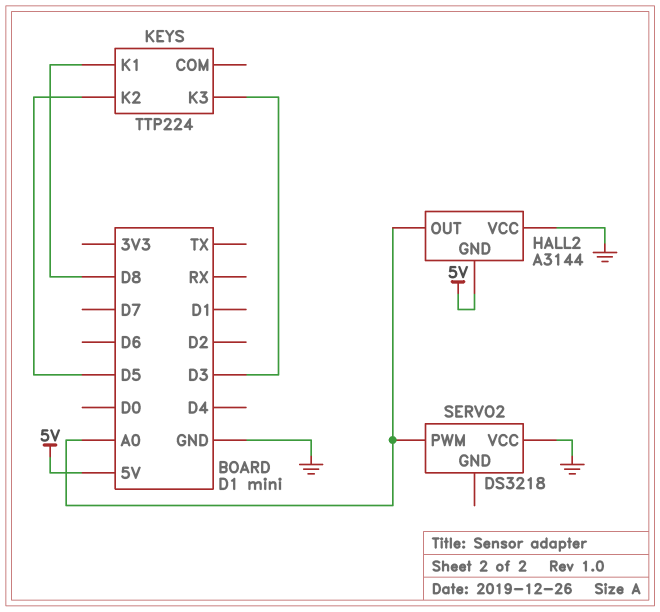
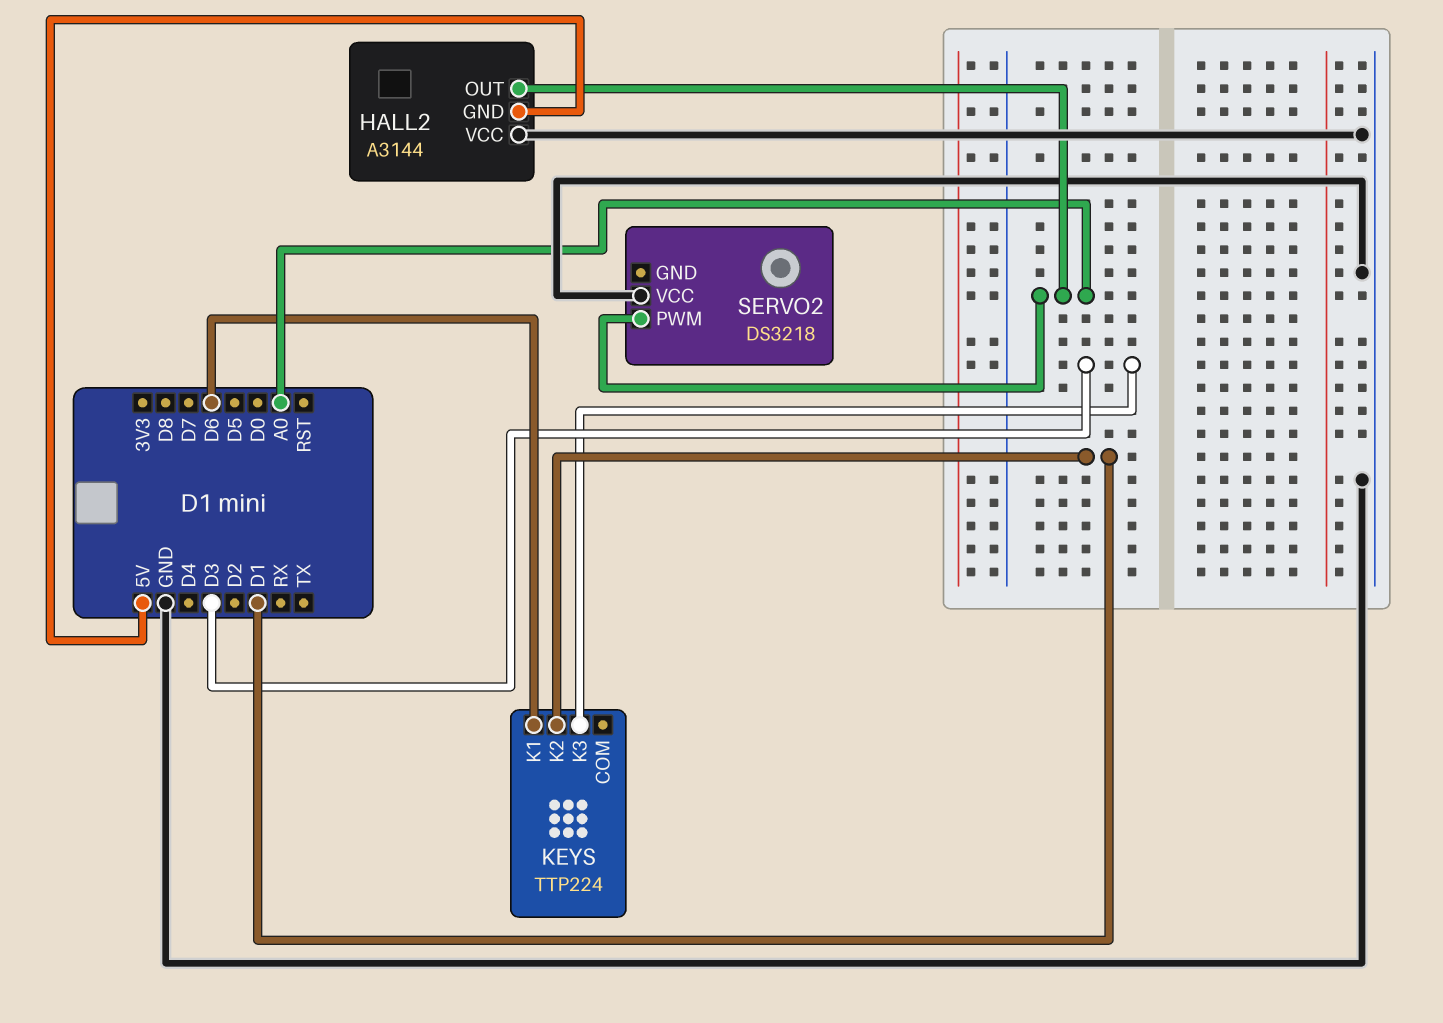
KEYS pin K1: D8 -> D6
KEYS pin K2: D5 -> D1

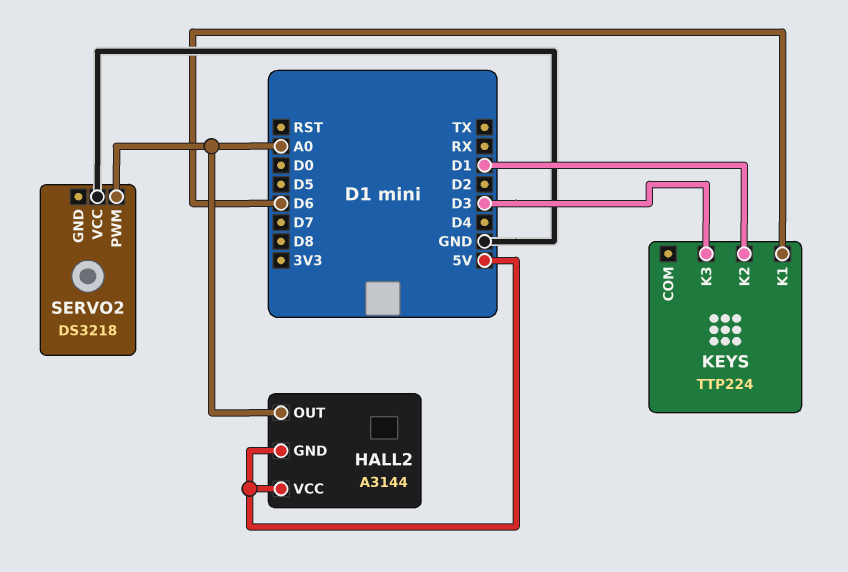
HALL2 pin VCC: GND -> 5V

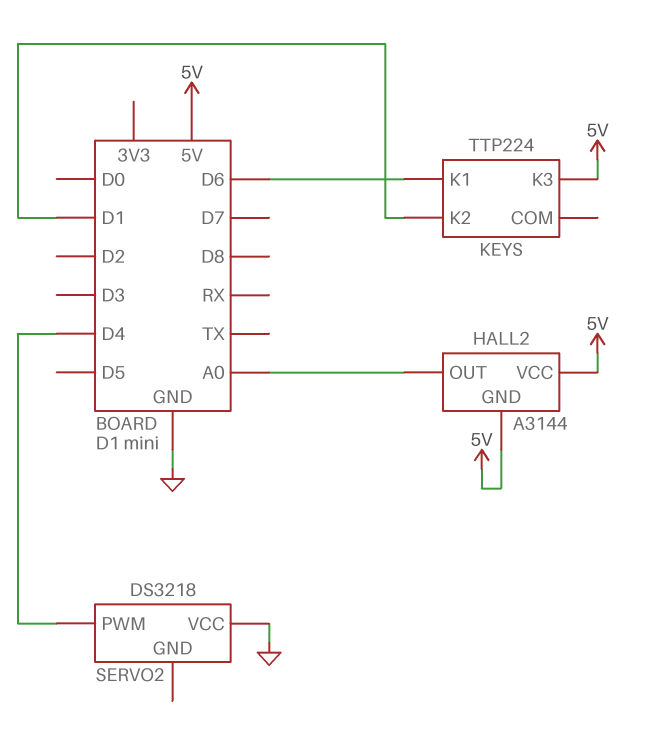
KEYS pin K3: D3 -> 5V
SERVO2 pin PWM: A0 -> D4

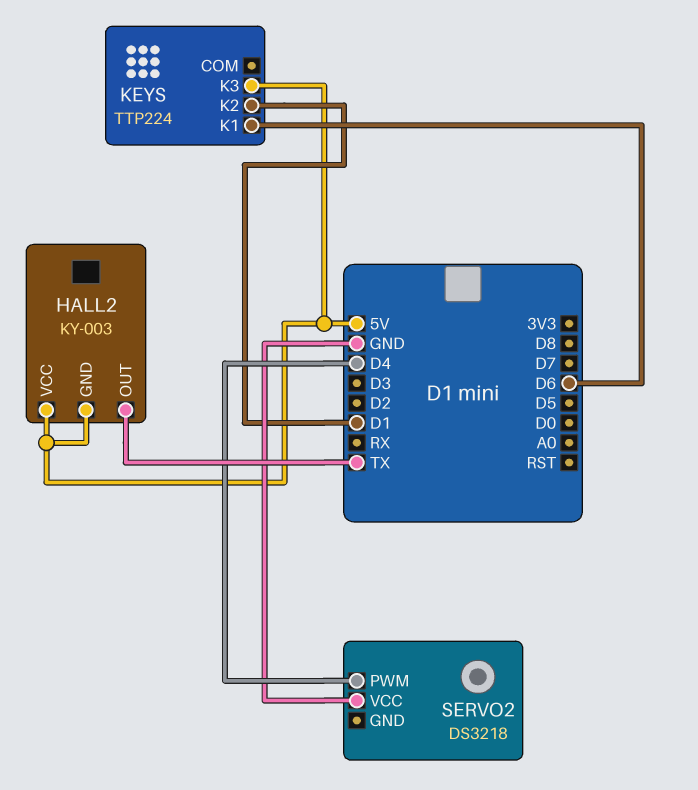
HALL2: A3144 -> KY-003
HALL2 pin OUT: A0 -> TX

